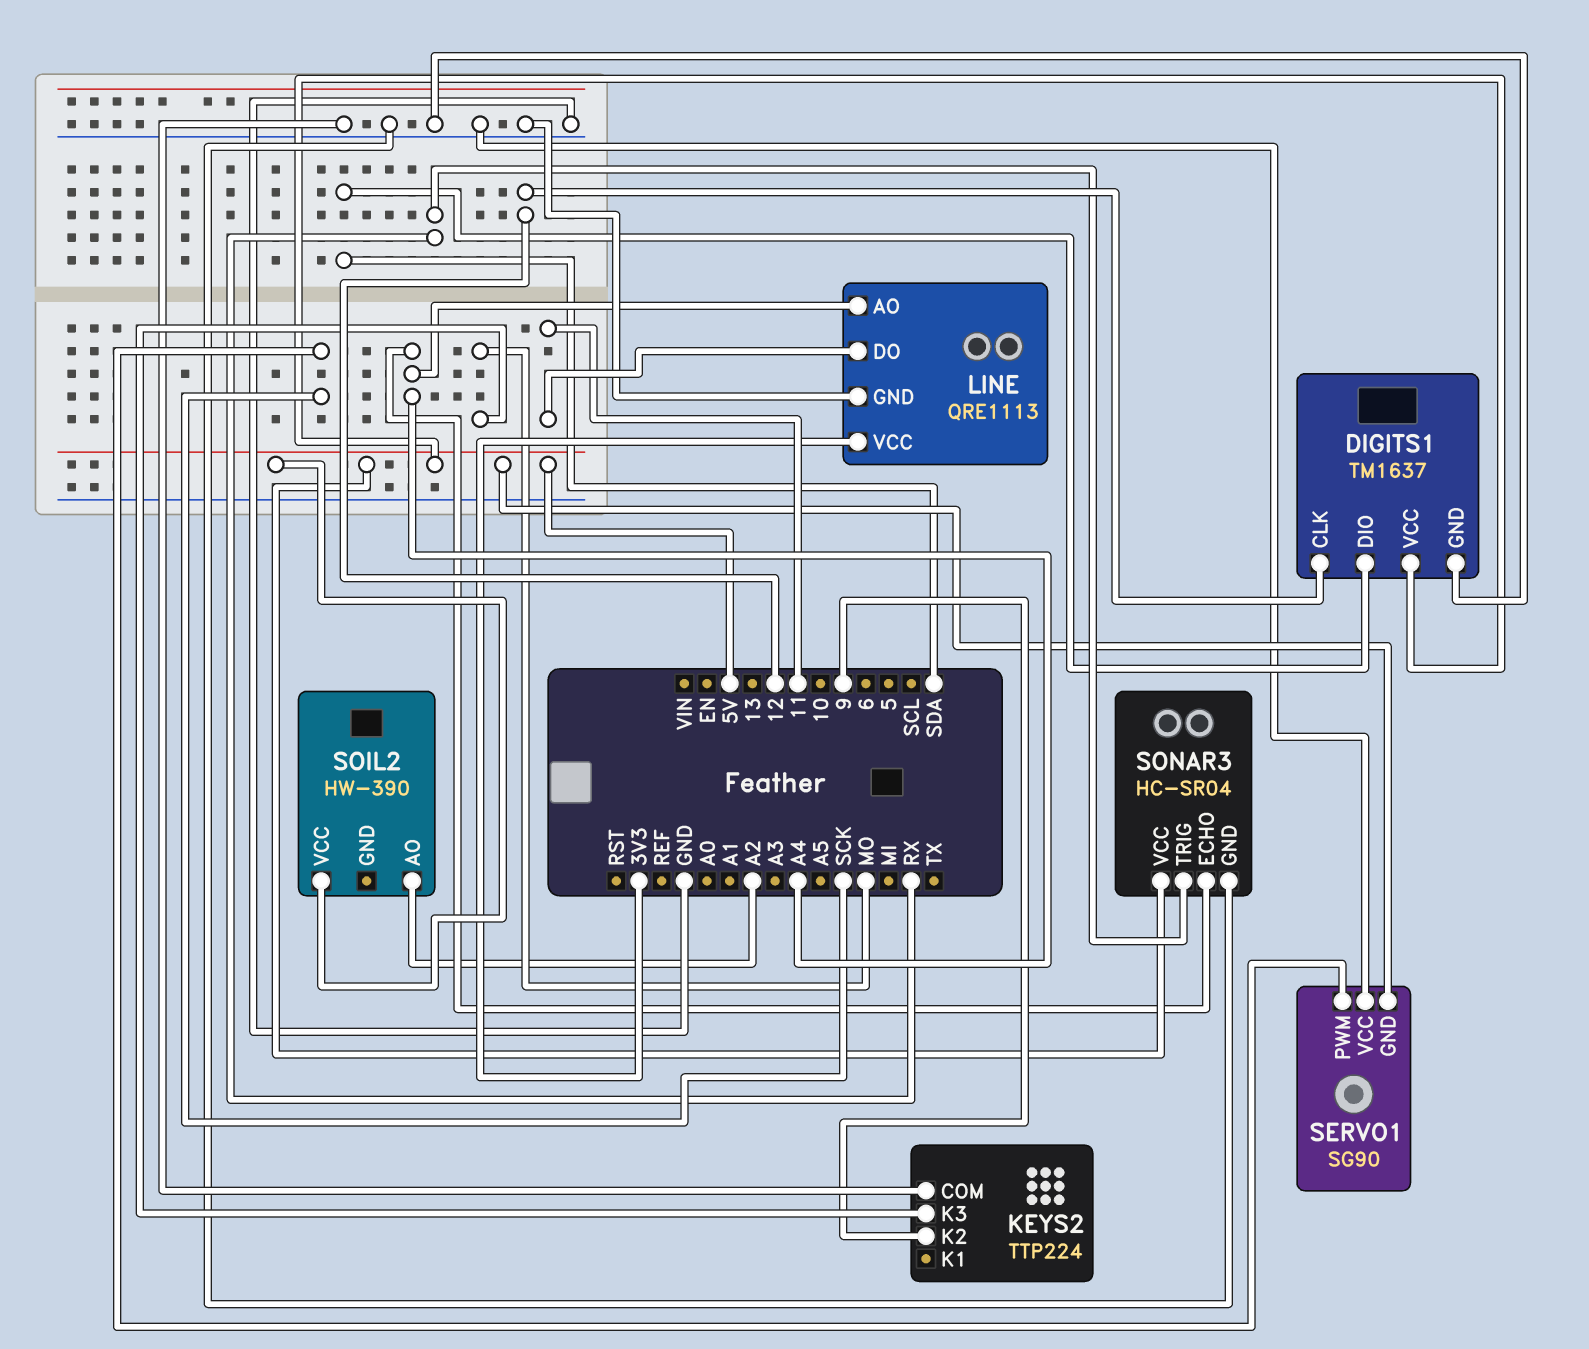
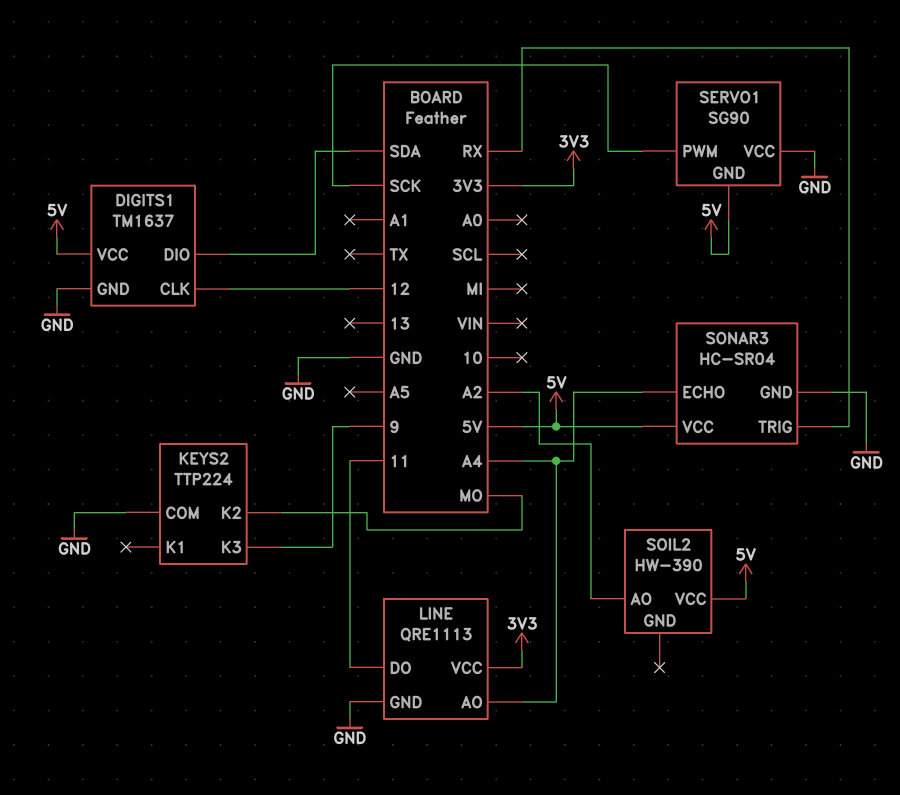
KEYS2 pin K2: 9 -> MO
KEYS2 pin K3: MO -> 9

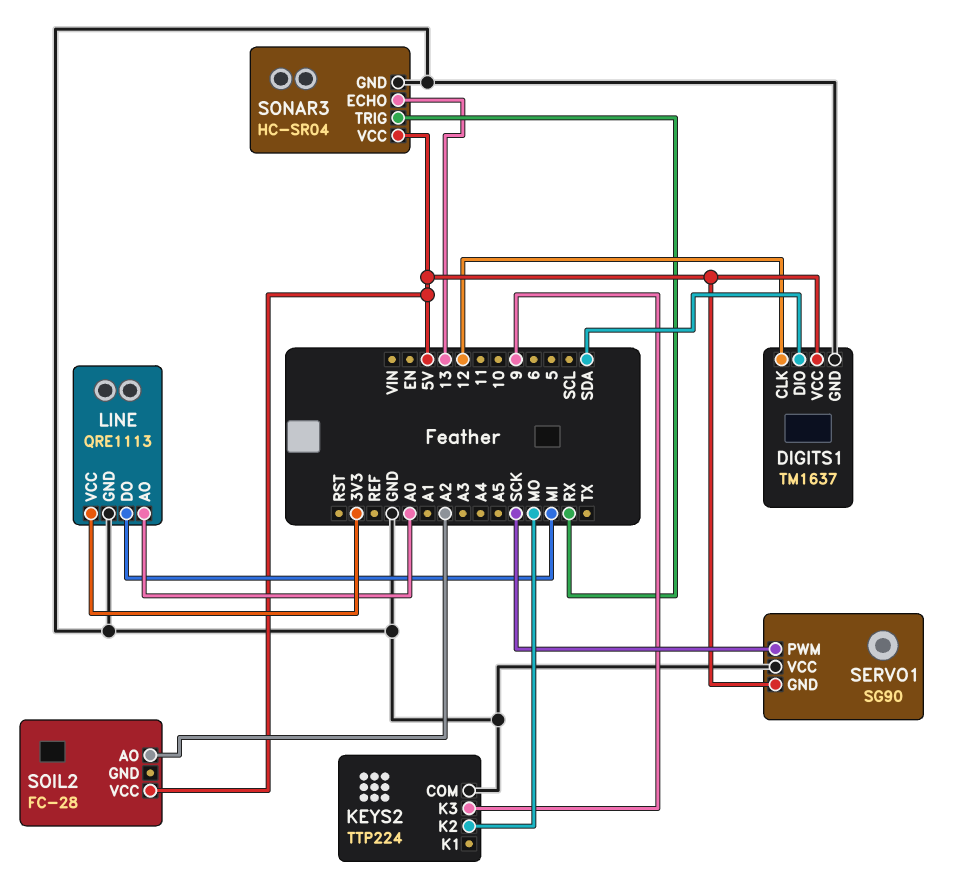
LINE pin AO: A4 -> A0
LINE pin DO: 11 -> MI
SOIL2: HW-390 -> FC-28
SONAR3 pin ECHO: A4 -> 13

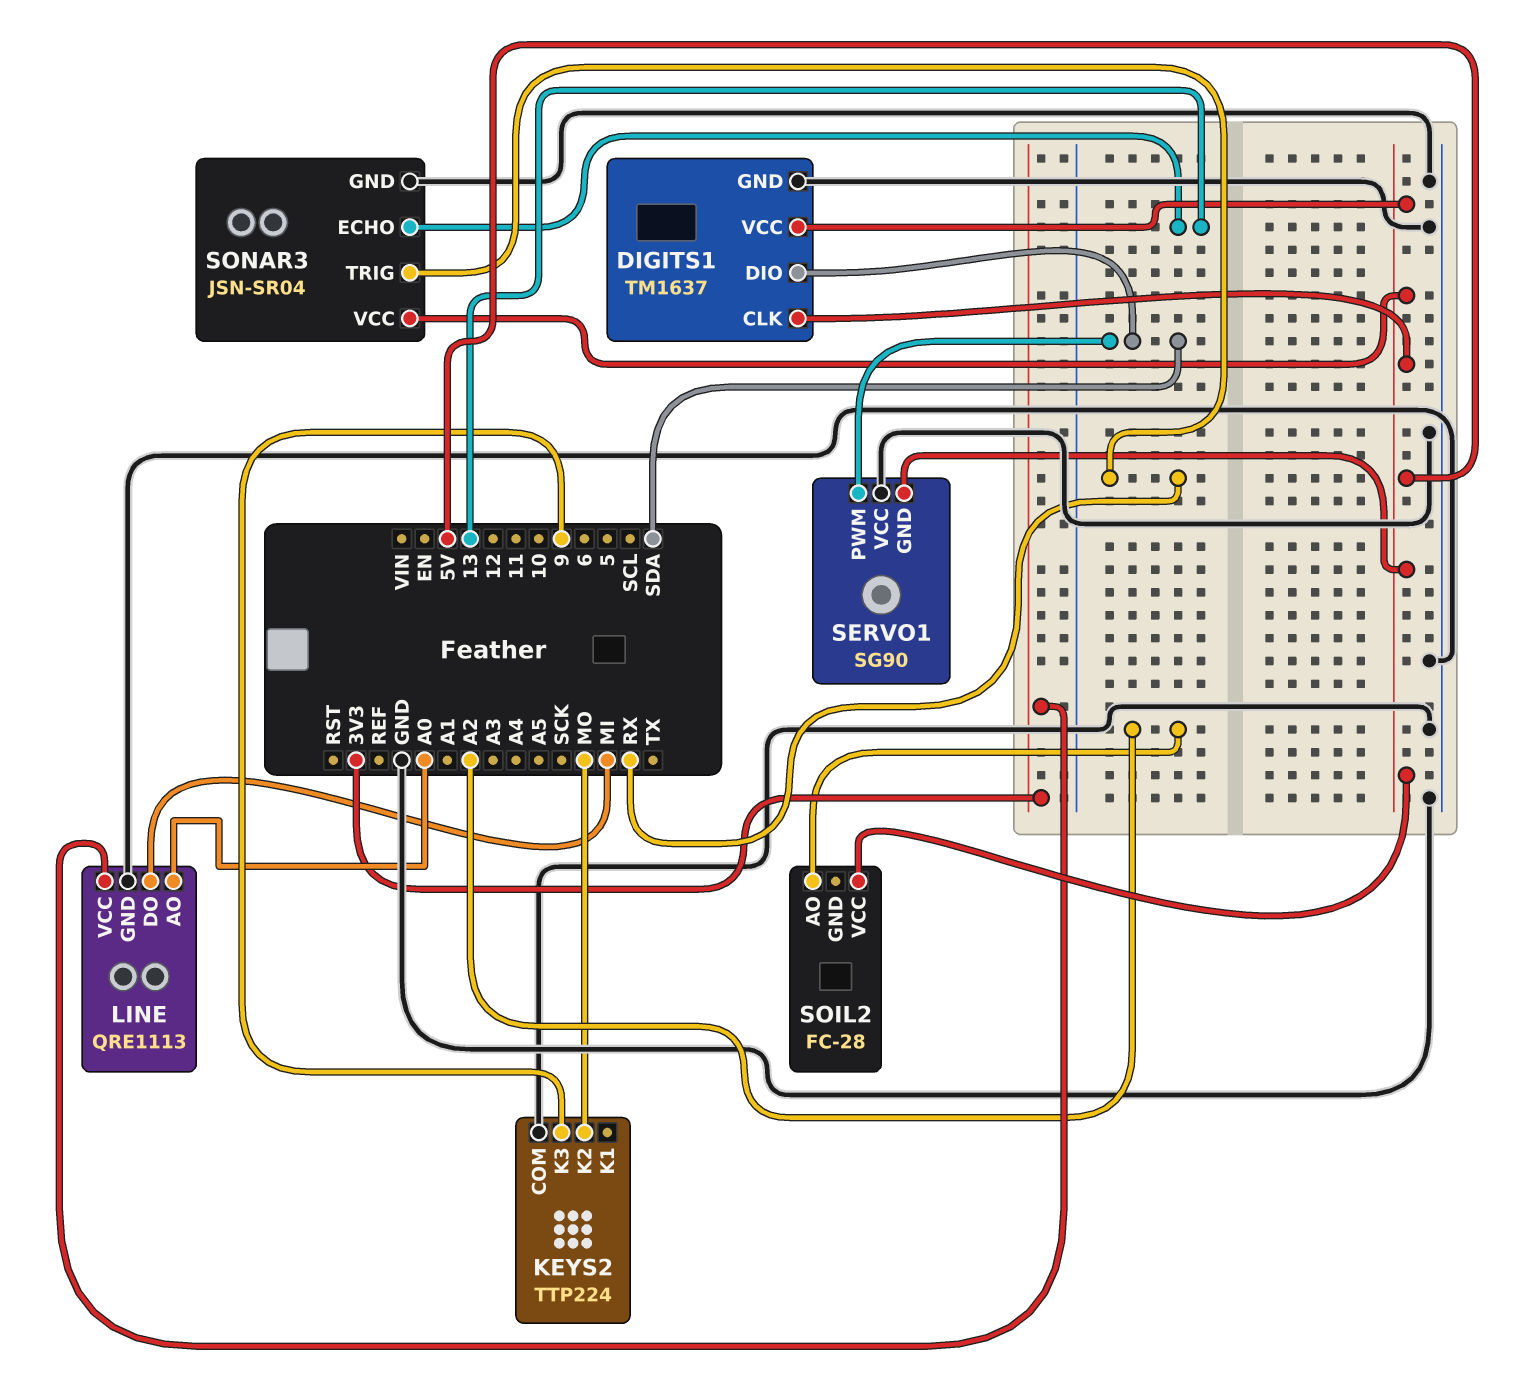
DIGITS1 pin CLK: 12 -> 5V
SERVO1 pin PWM: SCK -> SDA
SONAR3: HC-SR04 -> JSN-SR04

